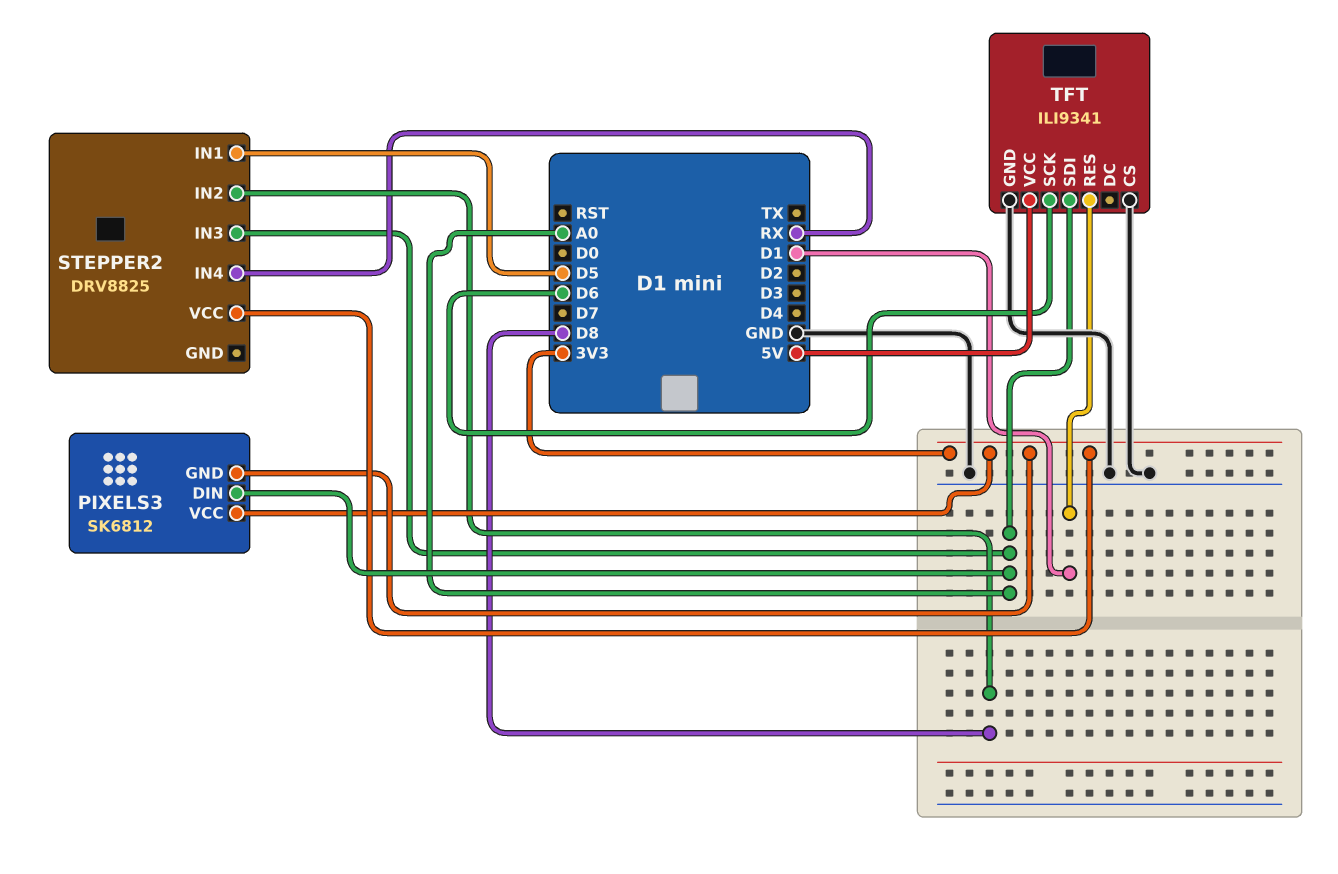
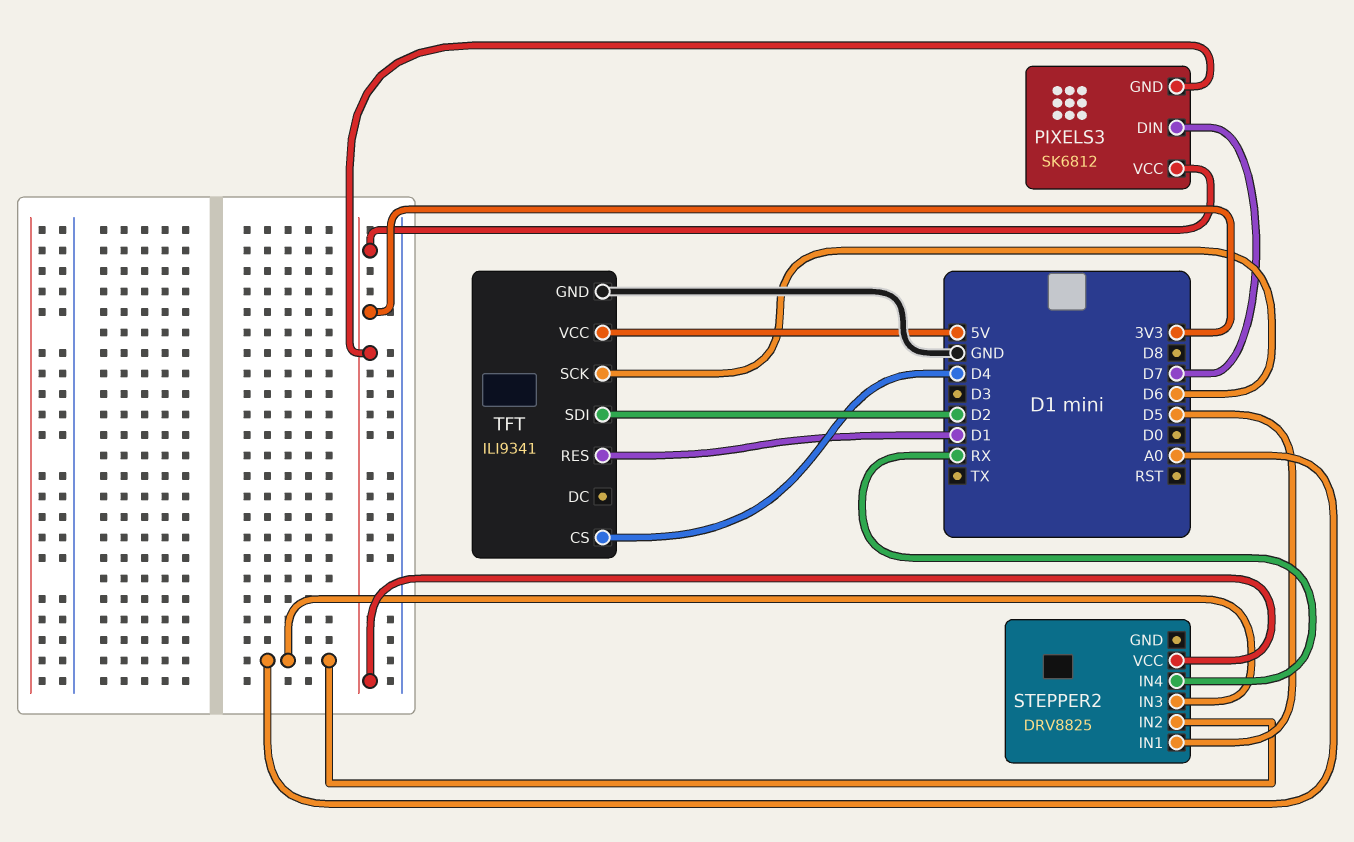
PIXELS3 pin DIN: A0 -> D7
STEPPER2 pin IN2: D8 -> A0
TFT pin CS: GND -> D4
TFT pin SDI: A0 -> D2

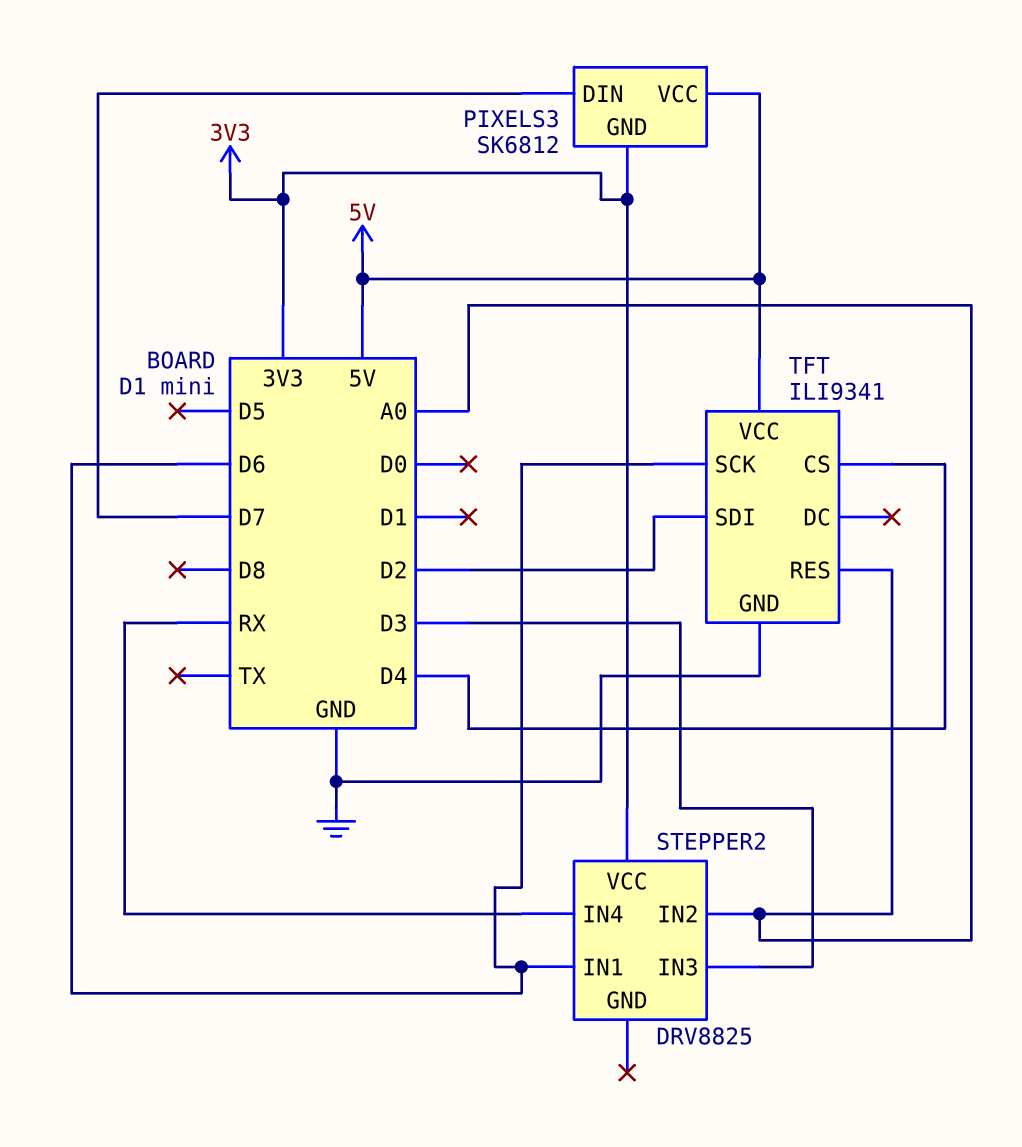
PIXELS3 pin VCC: 3V3 -> 5V
STEPPER2 pin IN1: D5 -> D6
STEPPER2 pin IN3: A0 -> D3
TFT pin RES: D1 -> A0

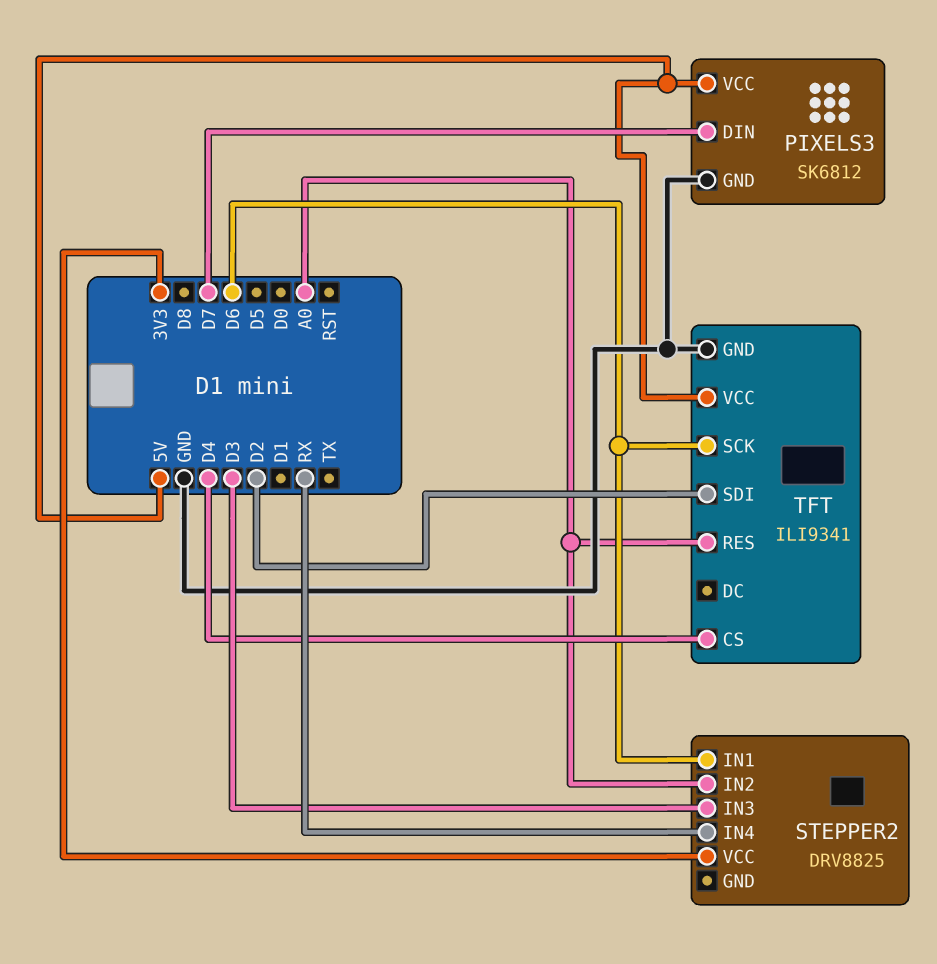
PIXELS3 pin GND: 3V3 -> GND

